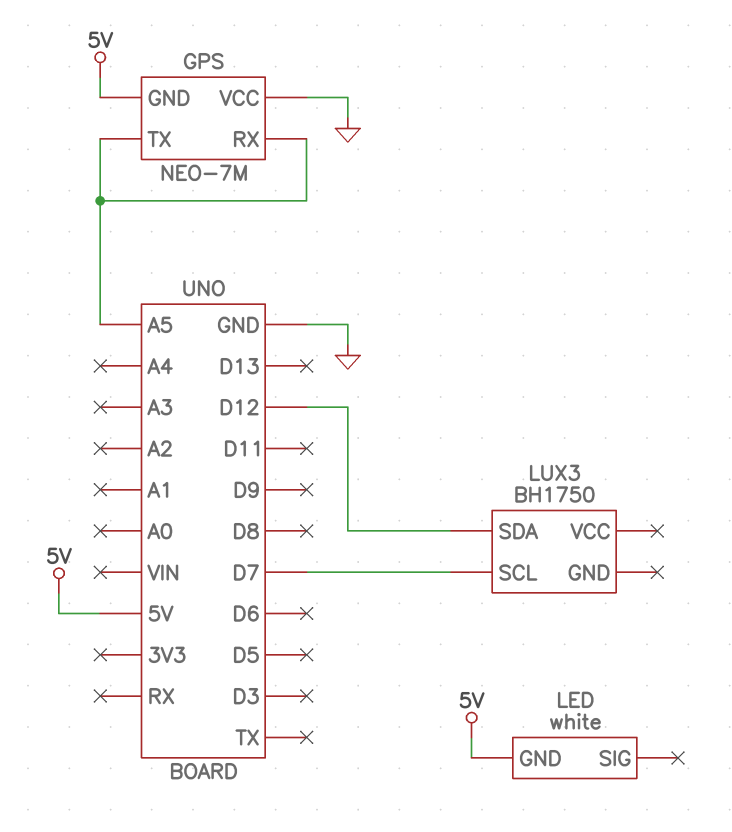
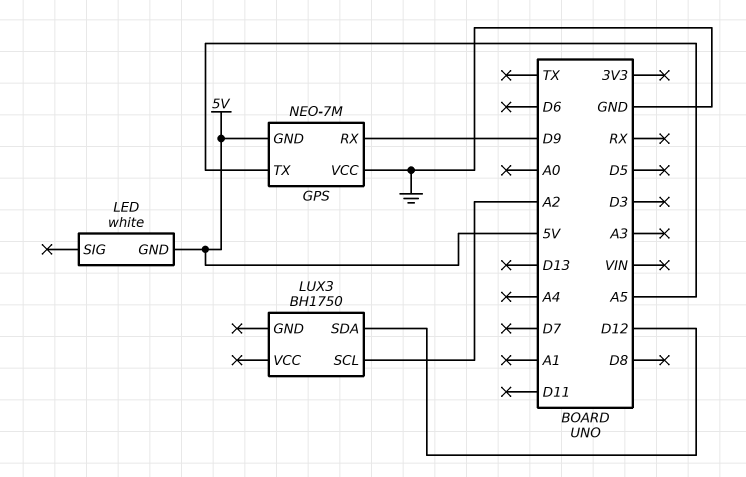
GPS pin RX: A5 -> D9
LUX3 pin SCL: D7 -> A2

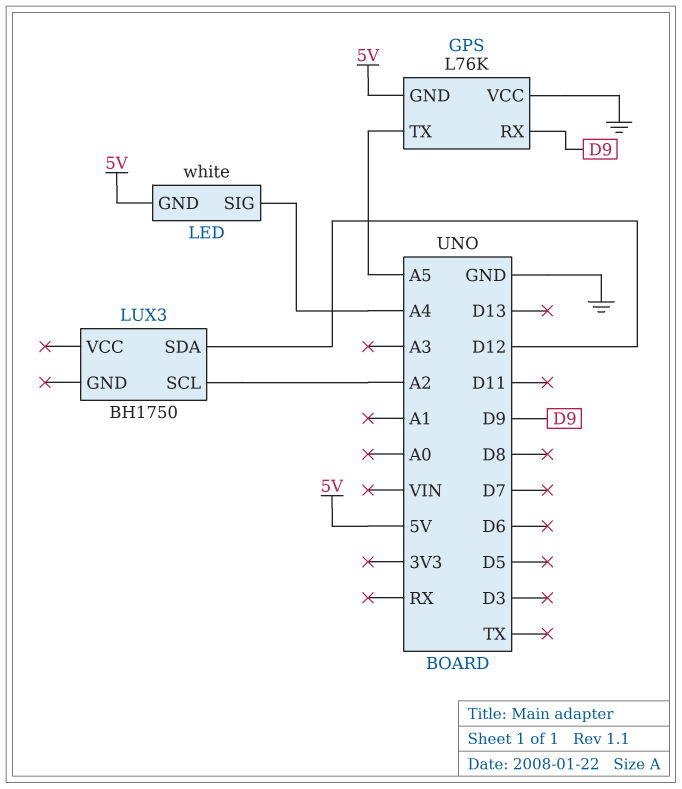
GPS: NEO-7M -> L76K
LED pin SIG: none -> A4

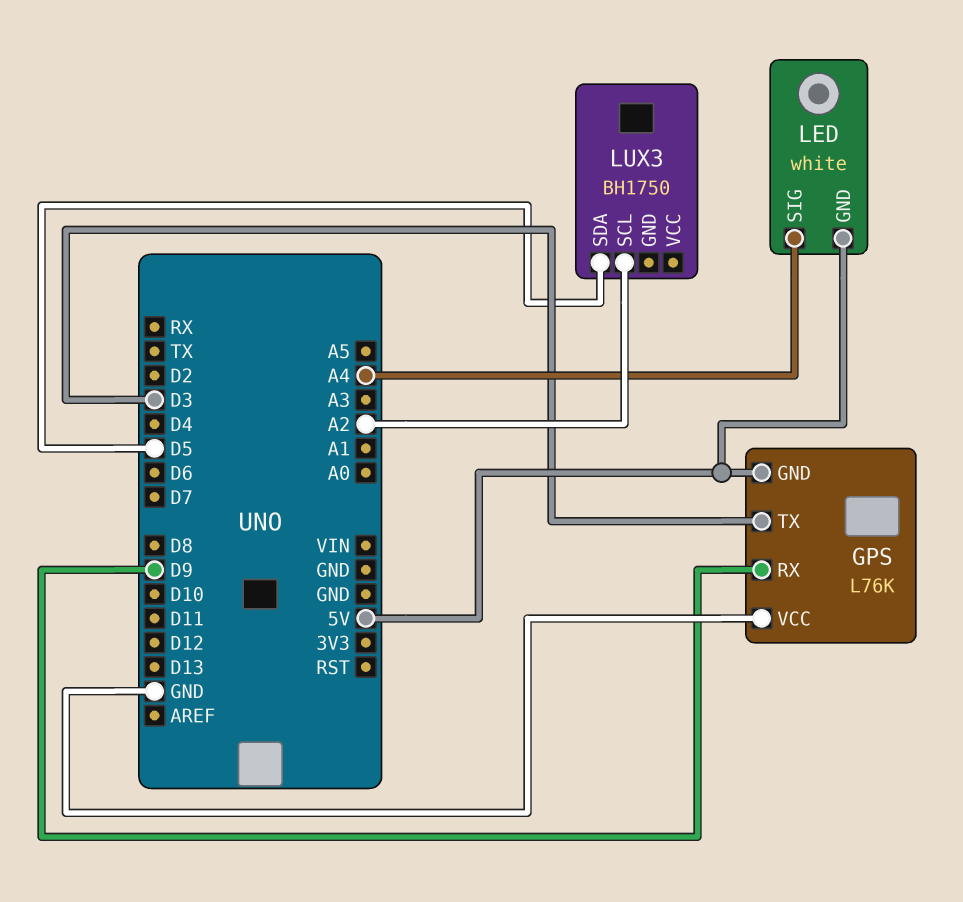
GPS pin TX: A5 -> D3
LUX3 pin SDA: D12 -> D5

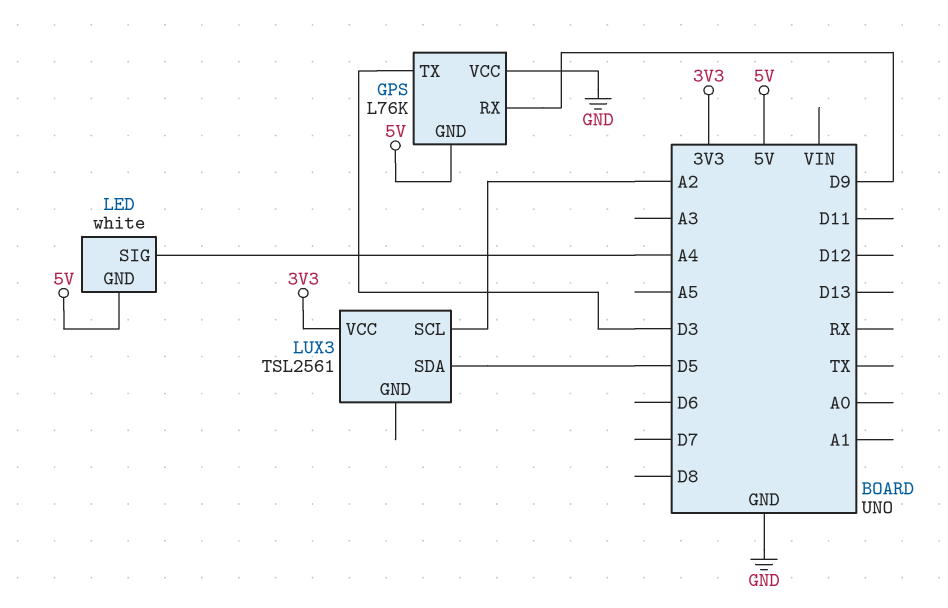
LUX3: BH1750 -> TSL2561
LUX3 pin VCC: none -> 3V3

